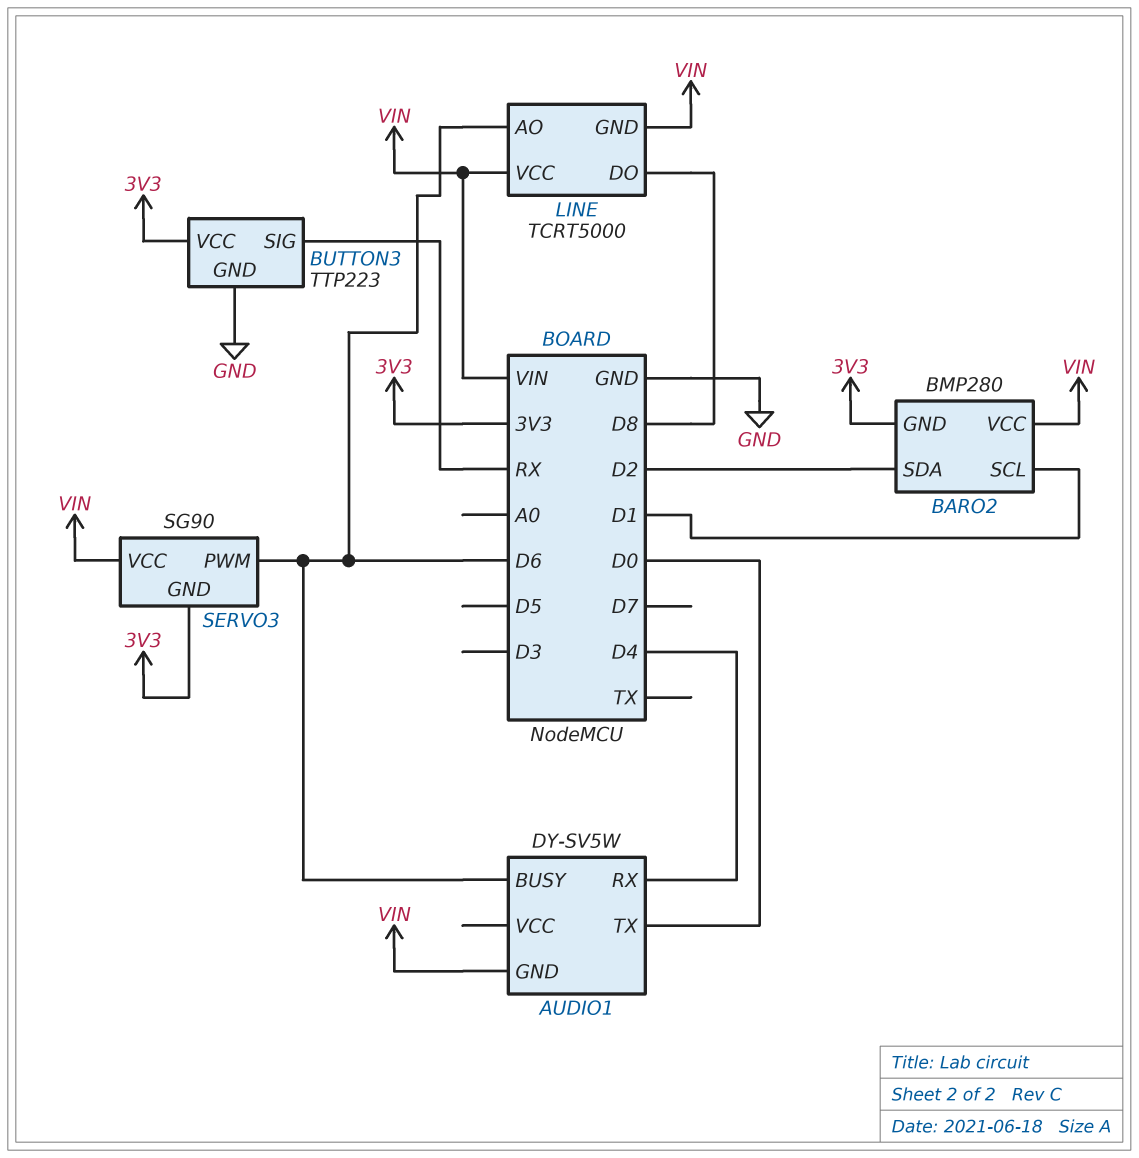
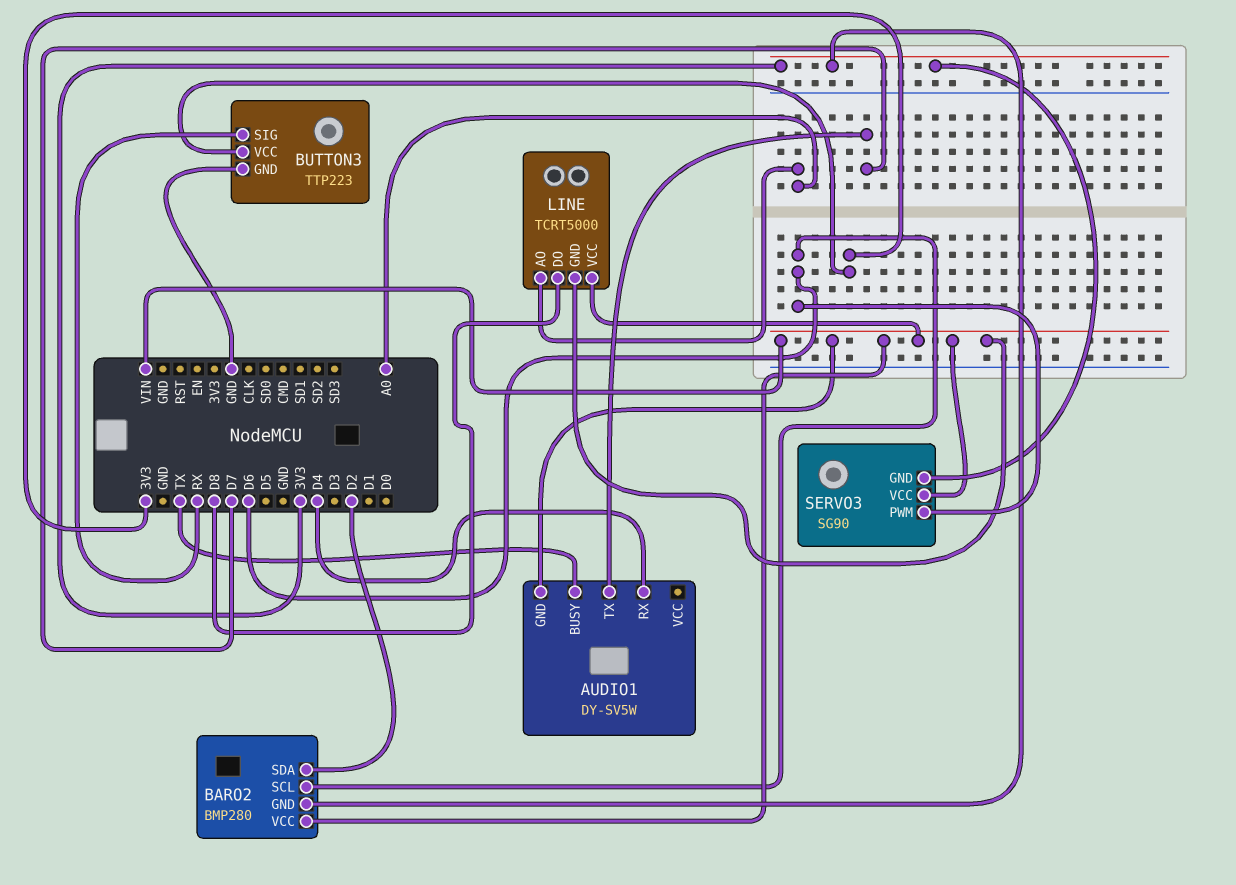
AUDIO1 pin BUSY: D6 -> TX
AUDIO1 pin TX: D0 -> D7
BARO2 pin SCL: D1 -> D6
LINE pin AO: D6 -> A0

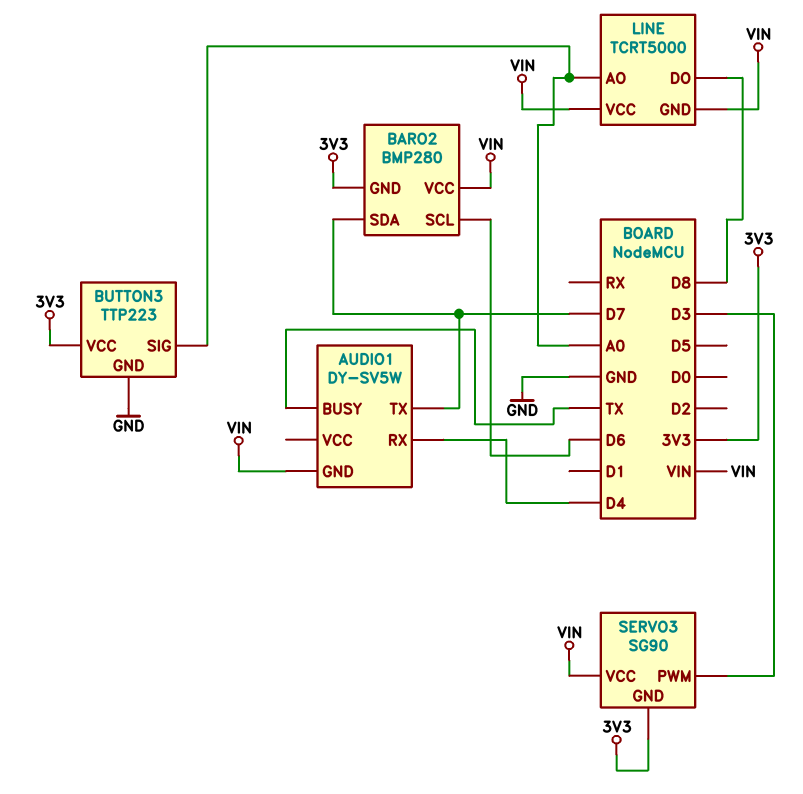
BARO2 pin SDA: D2 -> D7
BUTTON3 pin SIG: RX -> A0
SERVO3 pin PWM: D6 -> D3

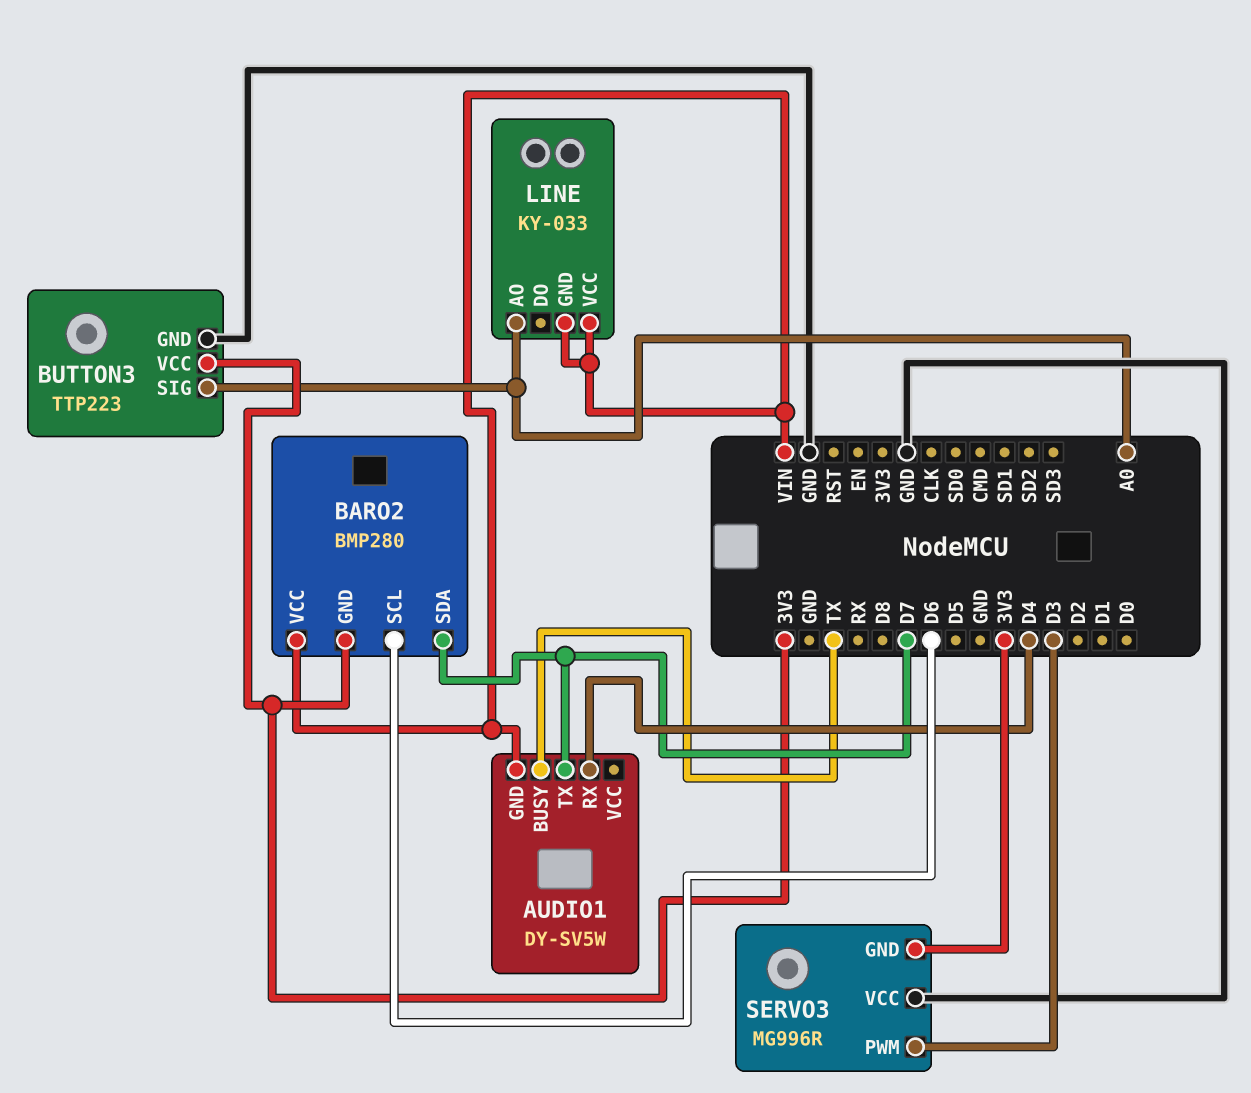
LINE: TCRT5000 -> KY-033
LINE pin DO: D8 -> none
SERVO3: SG90 -> MG996R
SERVO3 pin VCC: VIN -> GND

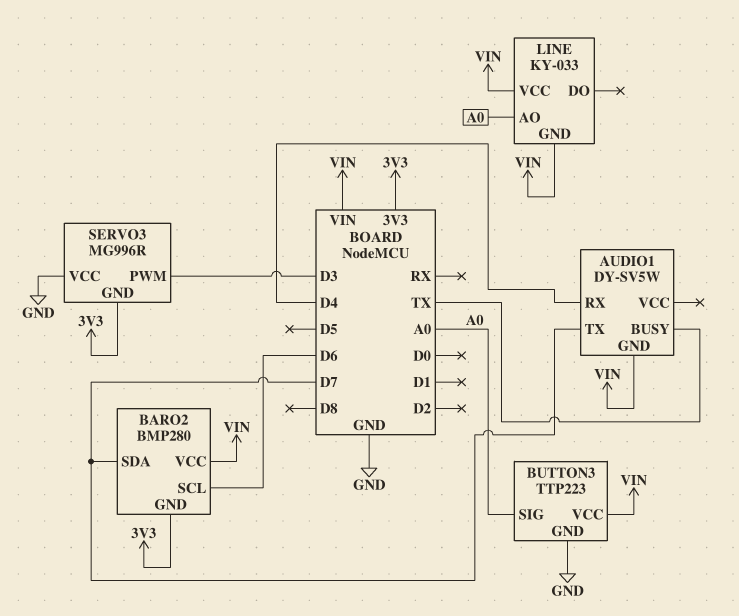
BUTTON3 pin VCC: 3V3 -> VIN

